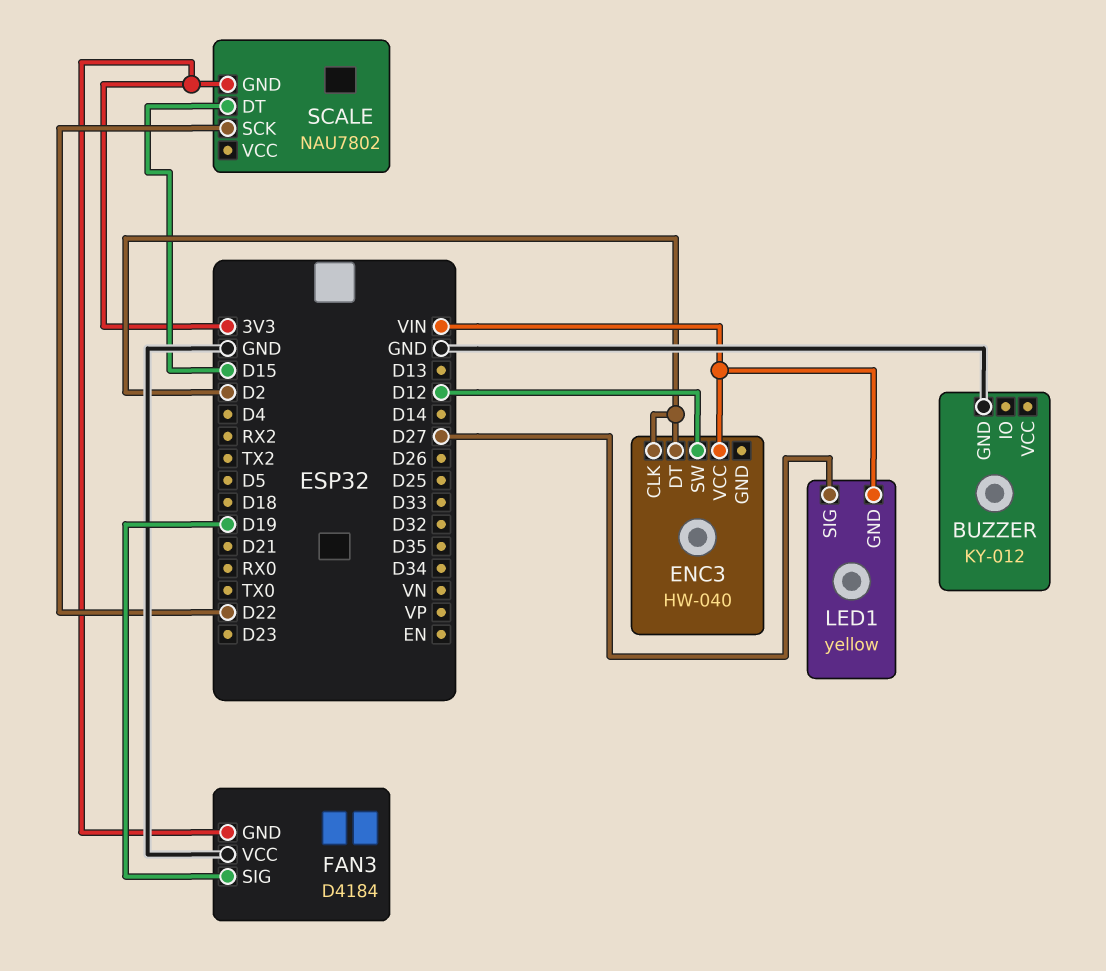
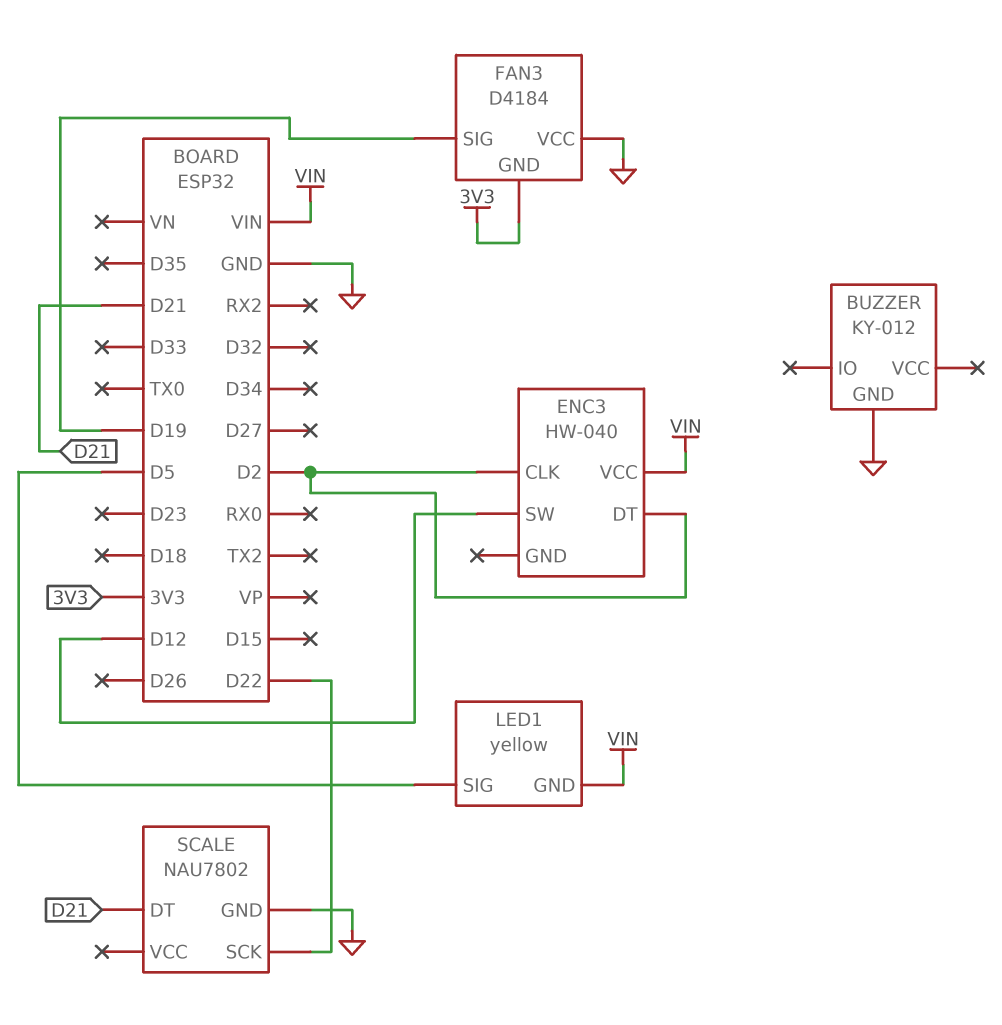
LED1 pin SIG: D27 -> D5
SCALE pin DT: D15 -> D21
SCALE pin GND: 3V3 -> GND

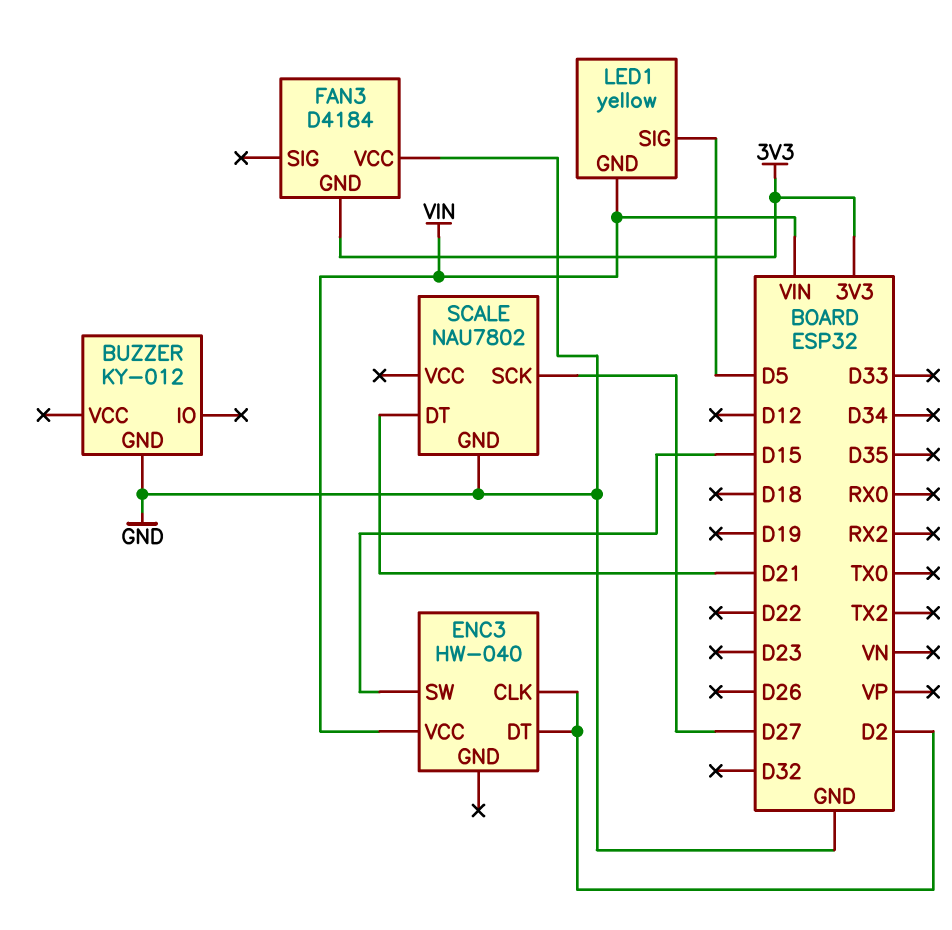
ENC3 pin SW: D12 -> D15
FAN3 pin SIG: D19 -> none
SCALE pin SCK: D22 -> D27

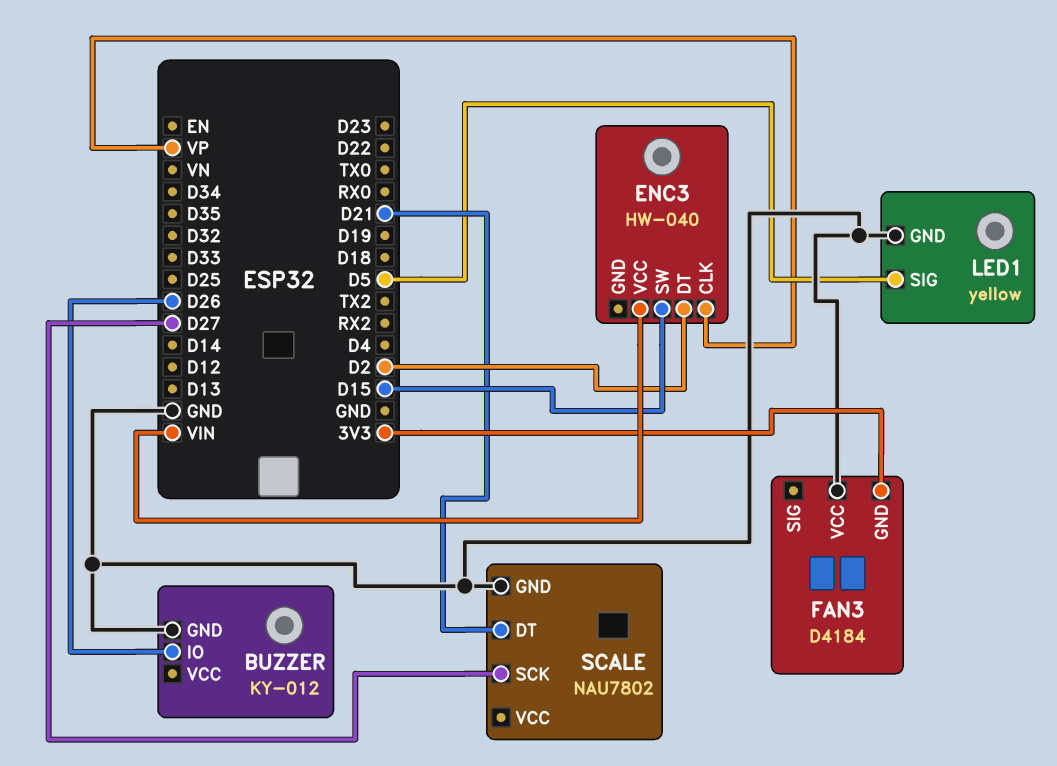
BUZZER pin IO: none -> D26
ENC3 pin CLK: D2 -> VP
LED1 pin GND: VIN -> GND

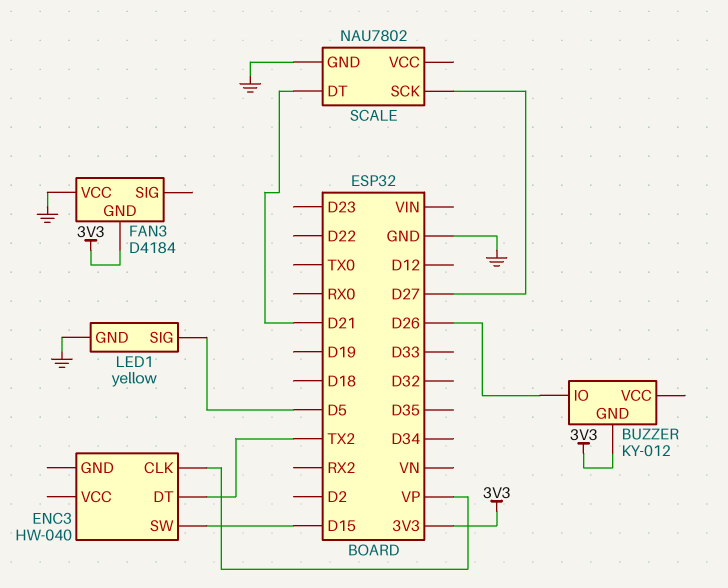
BUZZER pin GND: GND -> 3V3
ENC3 pin DT: D2 -> TX2
ENC3 pin VCC: VIN -> none

